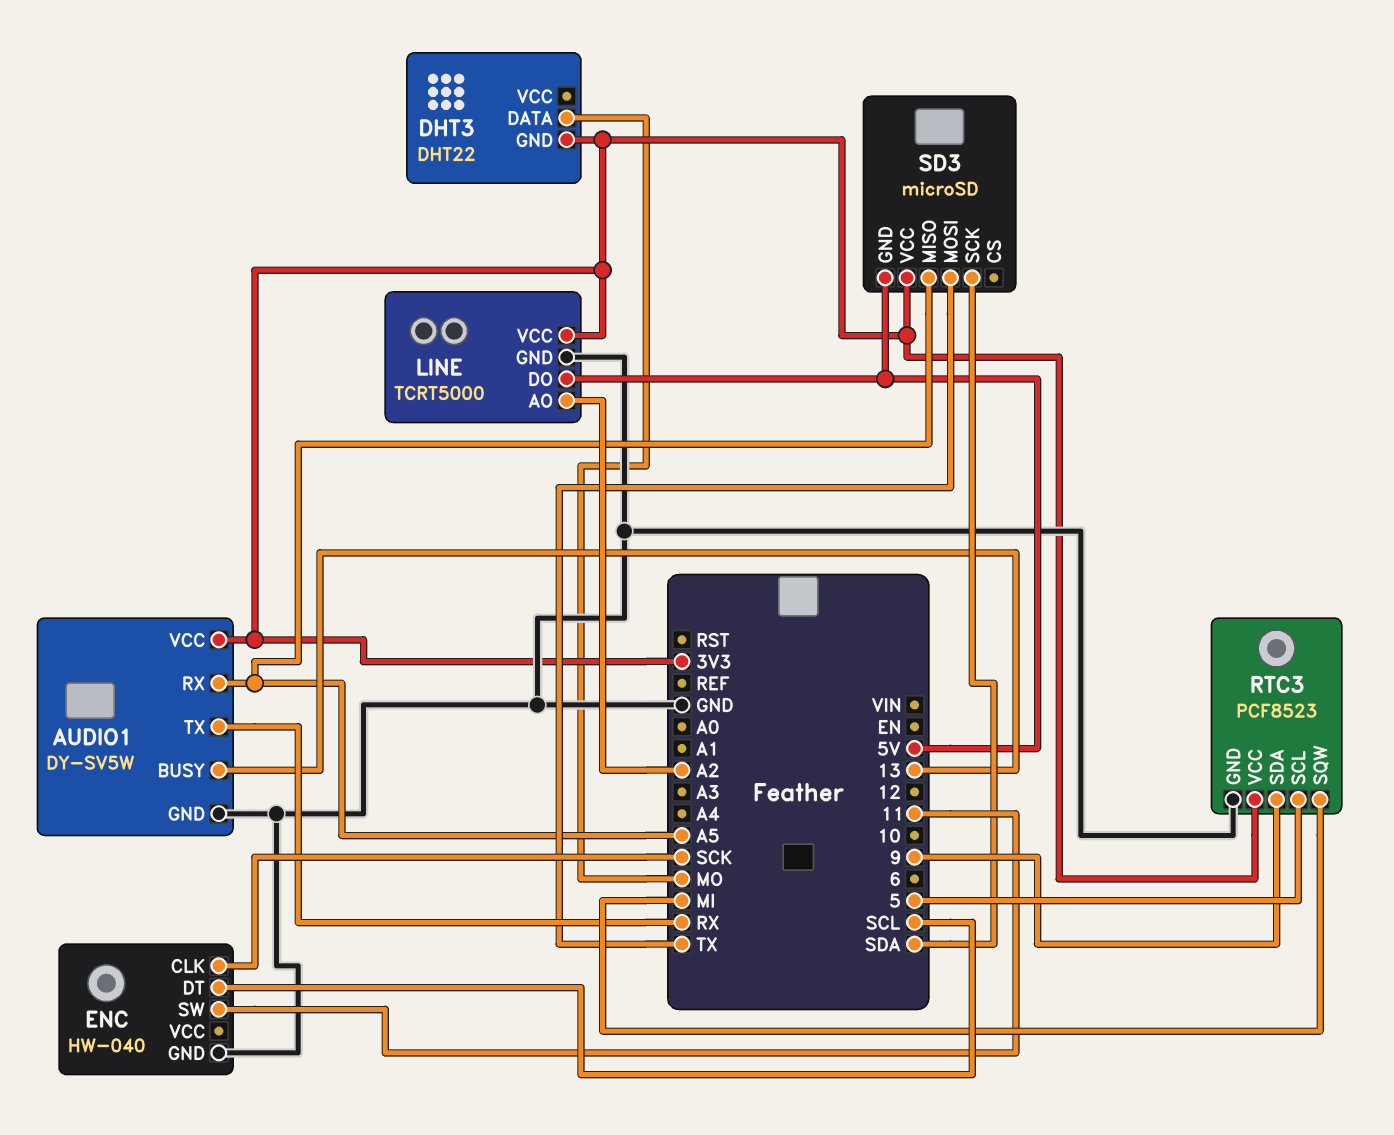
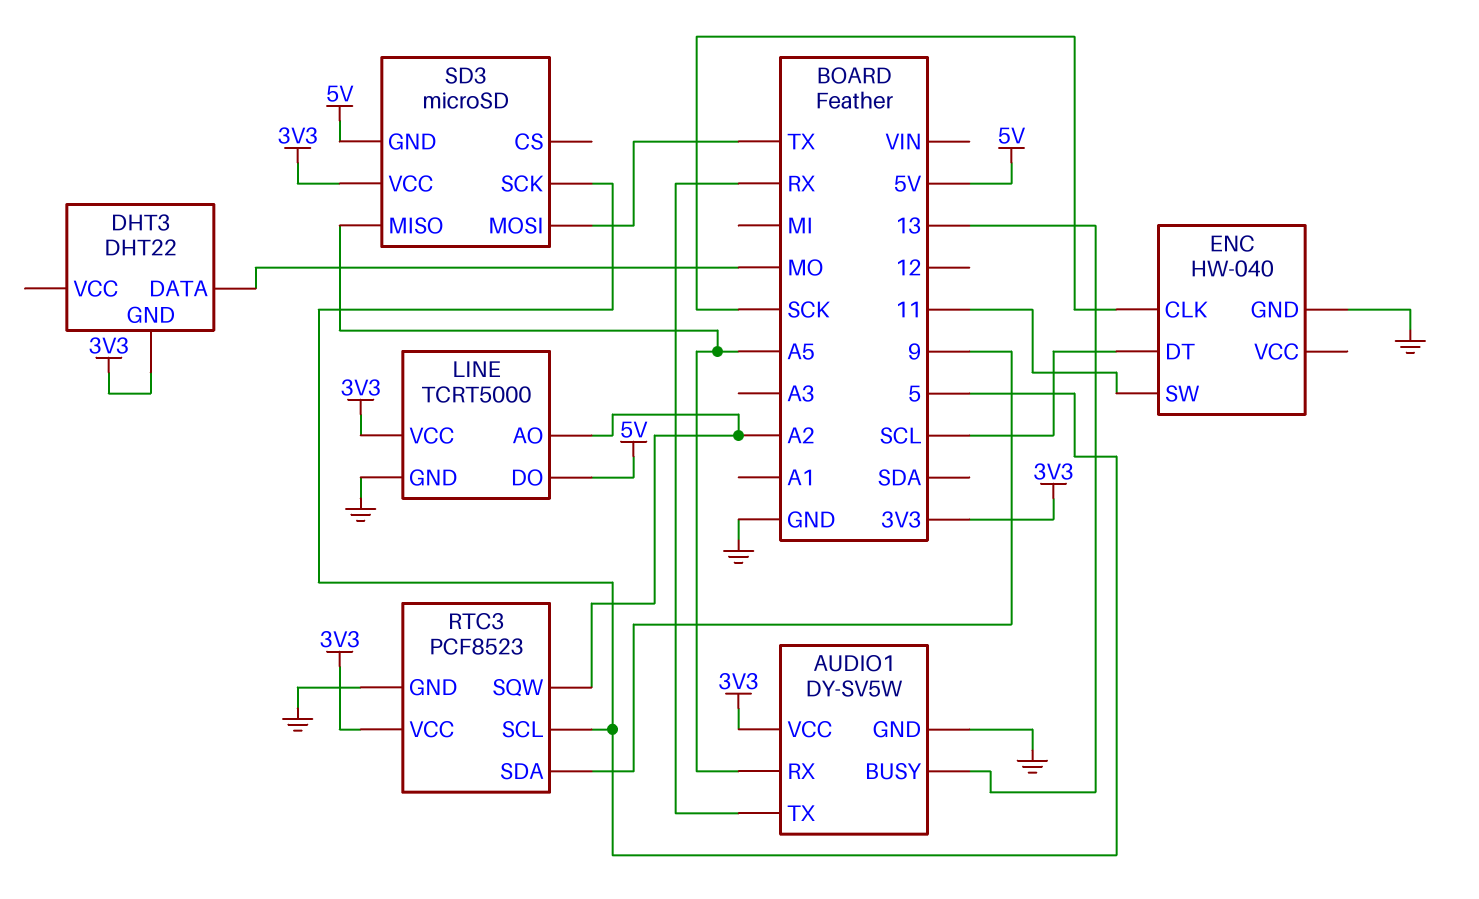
RTC3 pin SQW: MI -> A2
SD3 pin SCK: SDA -> 5

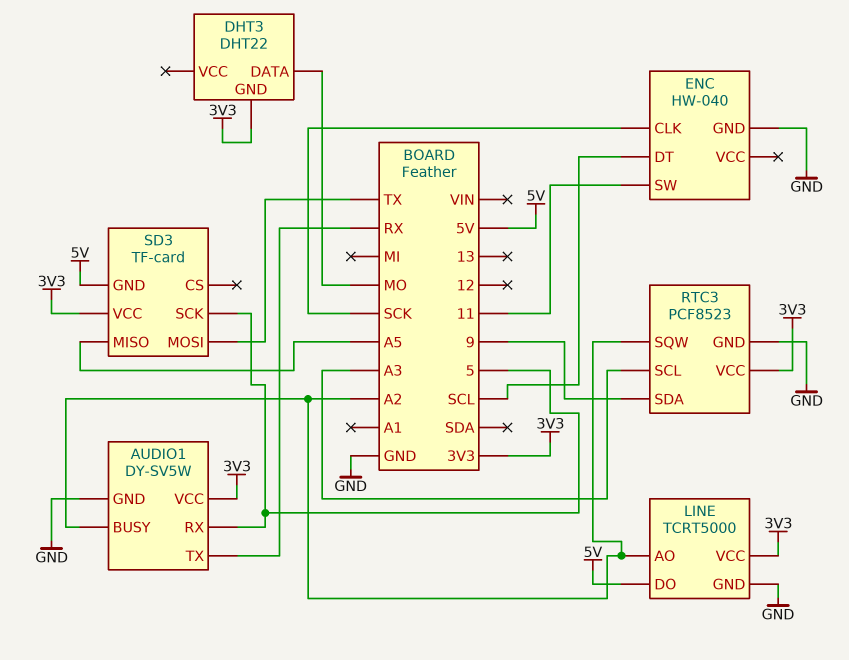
AUDIO1 pin BUSY: 13 -> A2
AUDIO1 pin RX: A5 -> 5
RTC3 pin SCL: 5 -> A3
SD3: microSD -> TF-card

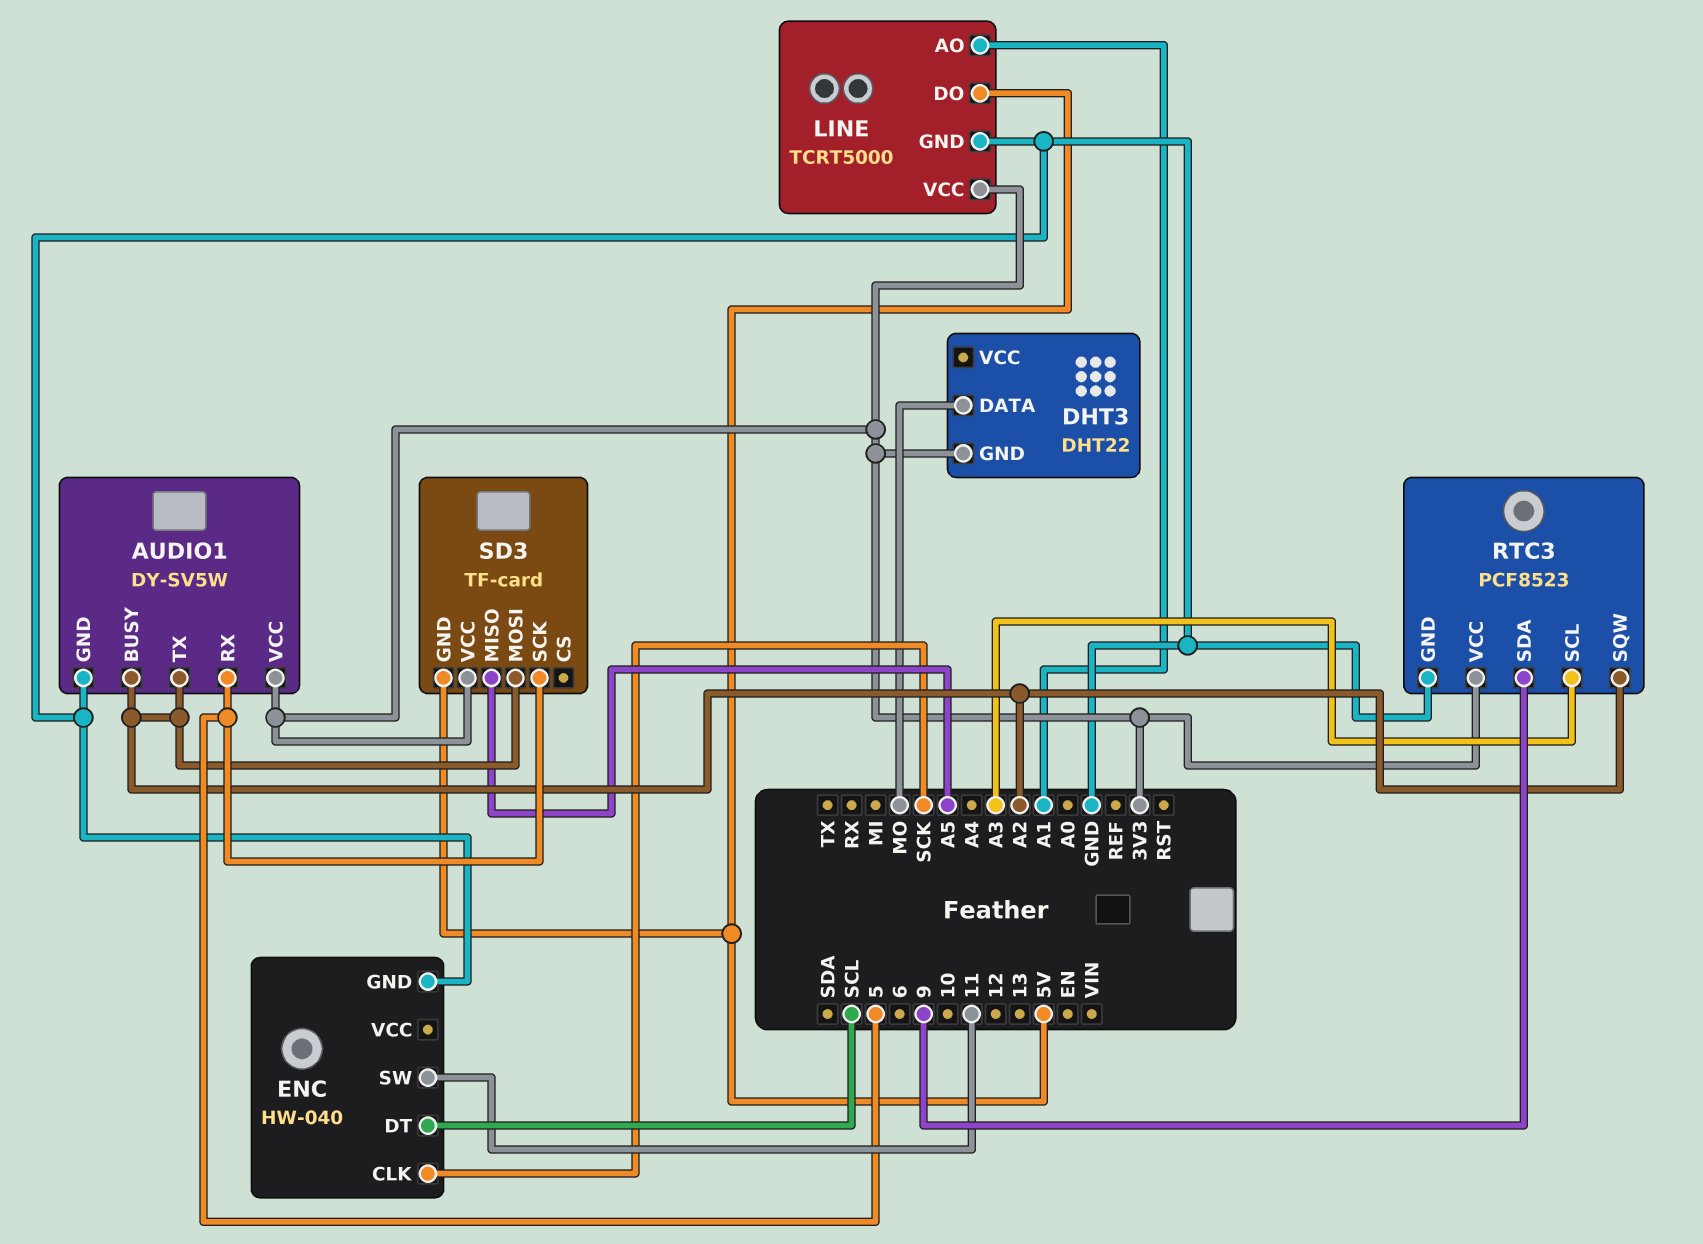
AUDIO1 pin TX: RX -> A2
LINE pin AO: A2 -> A1
SD3 pin MOSI: TX -> A2

